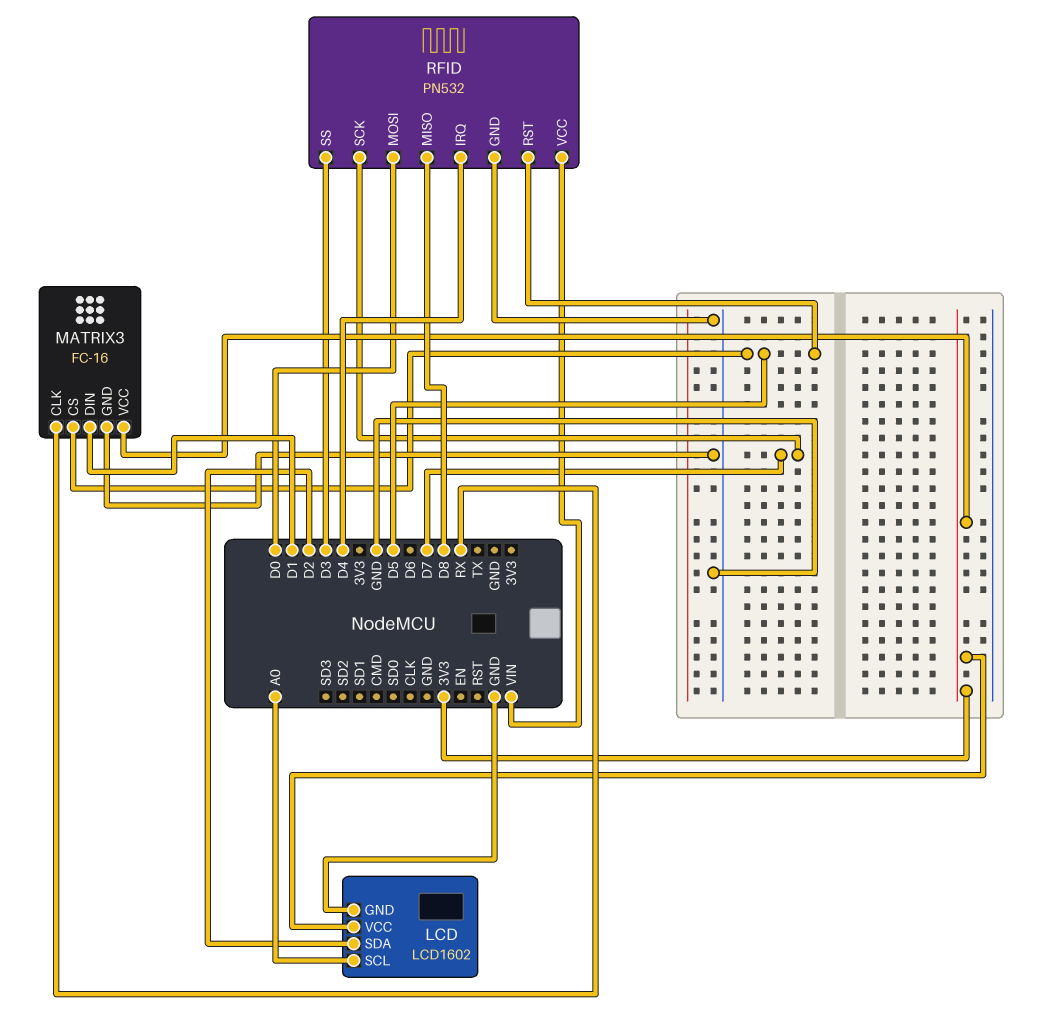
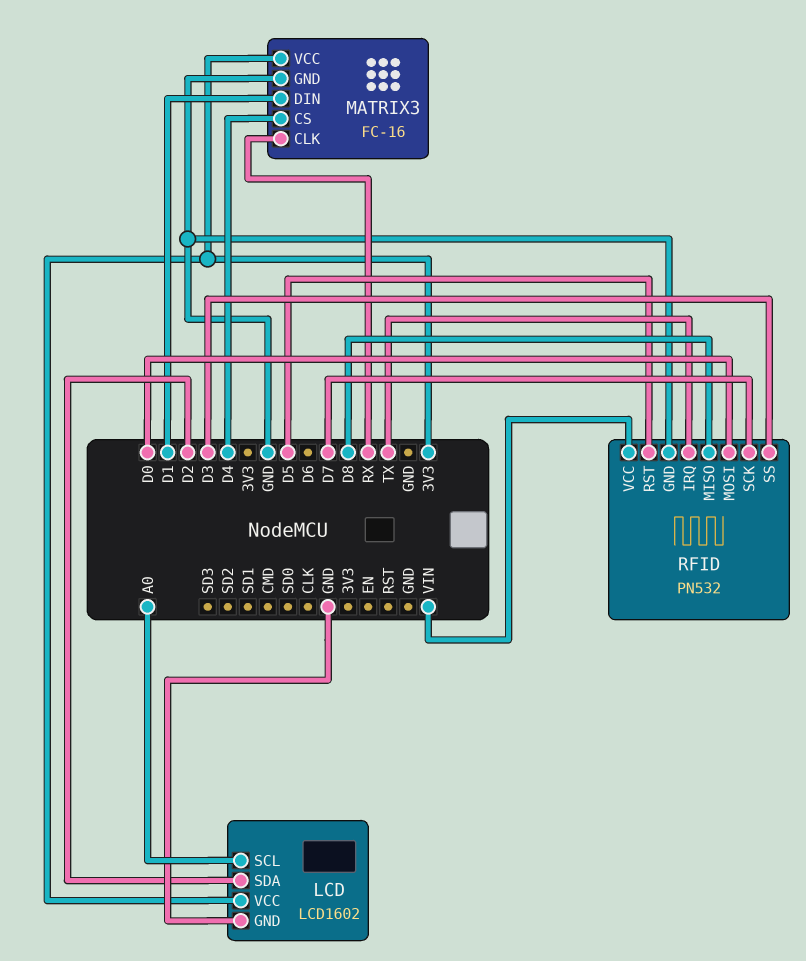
MATRIX3 pin CS: D5 -> D4
RFID pin IRQ: D4 -> TX

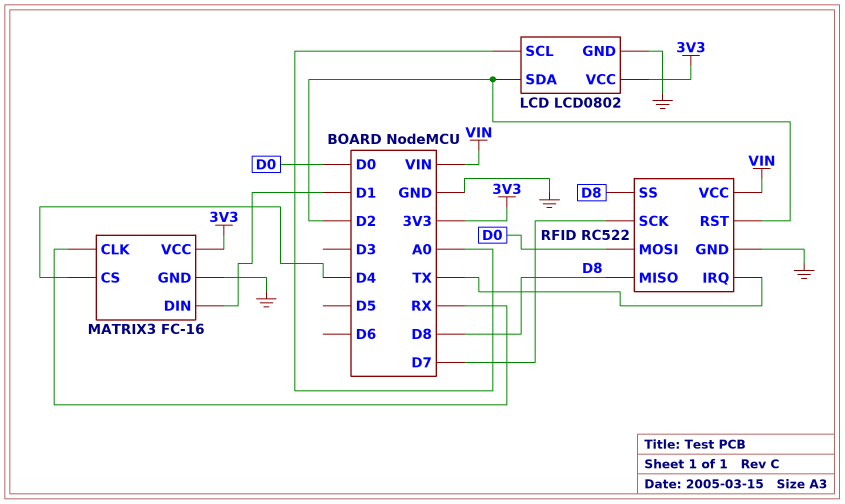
LCD: LCD1602 -> LCD0802
RFID: PN532 -> RC522
RFID pin RST: D5 -> D2
RFID pin SS: D3 -> D8

